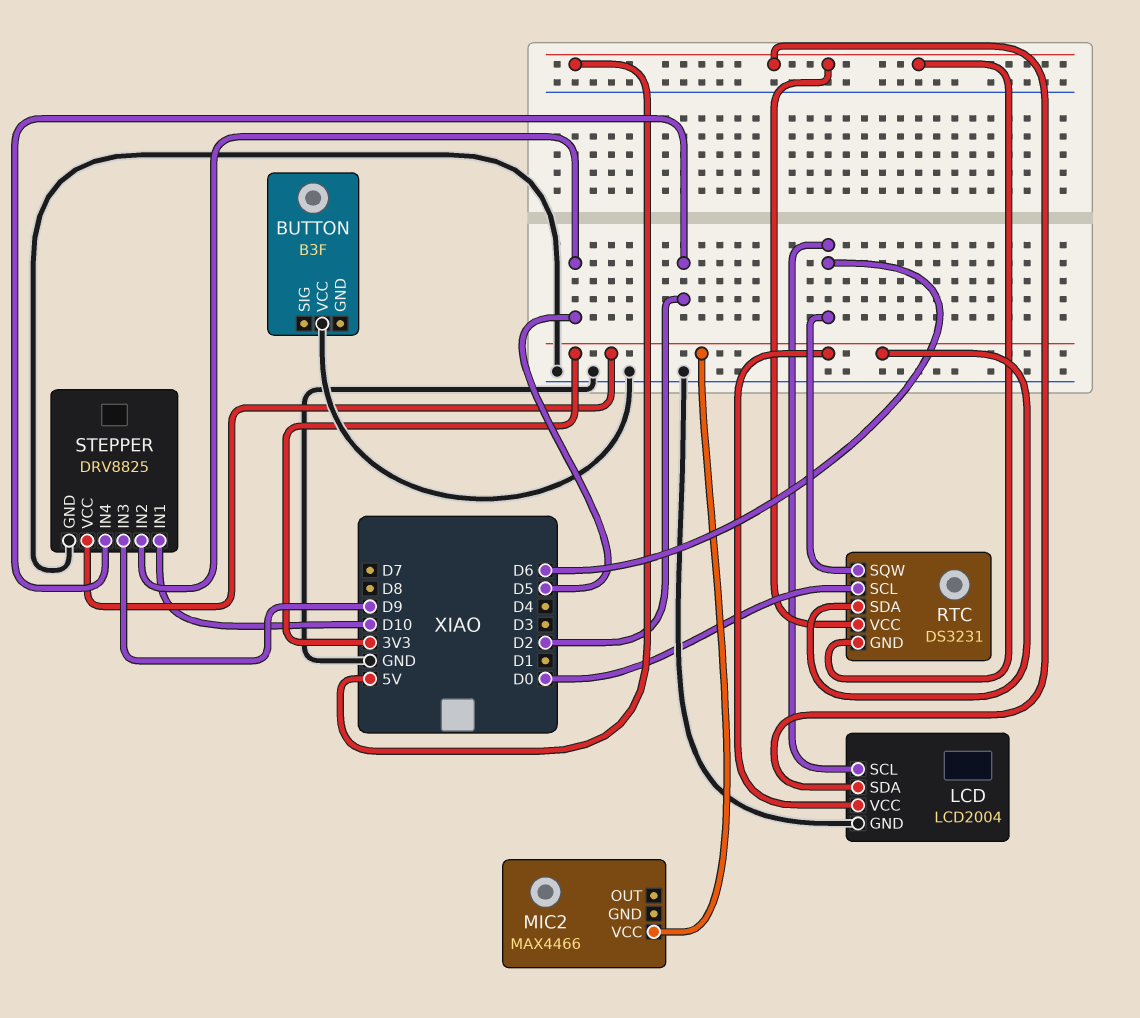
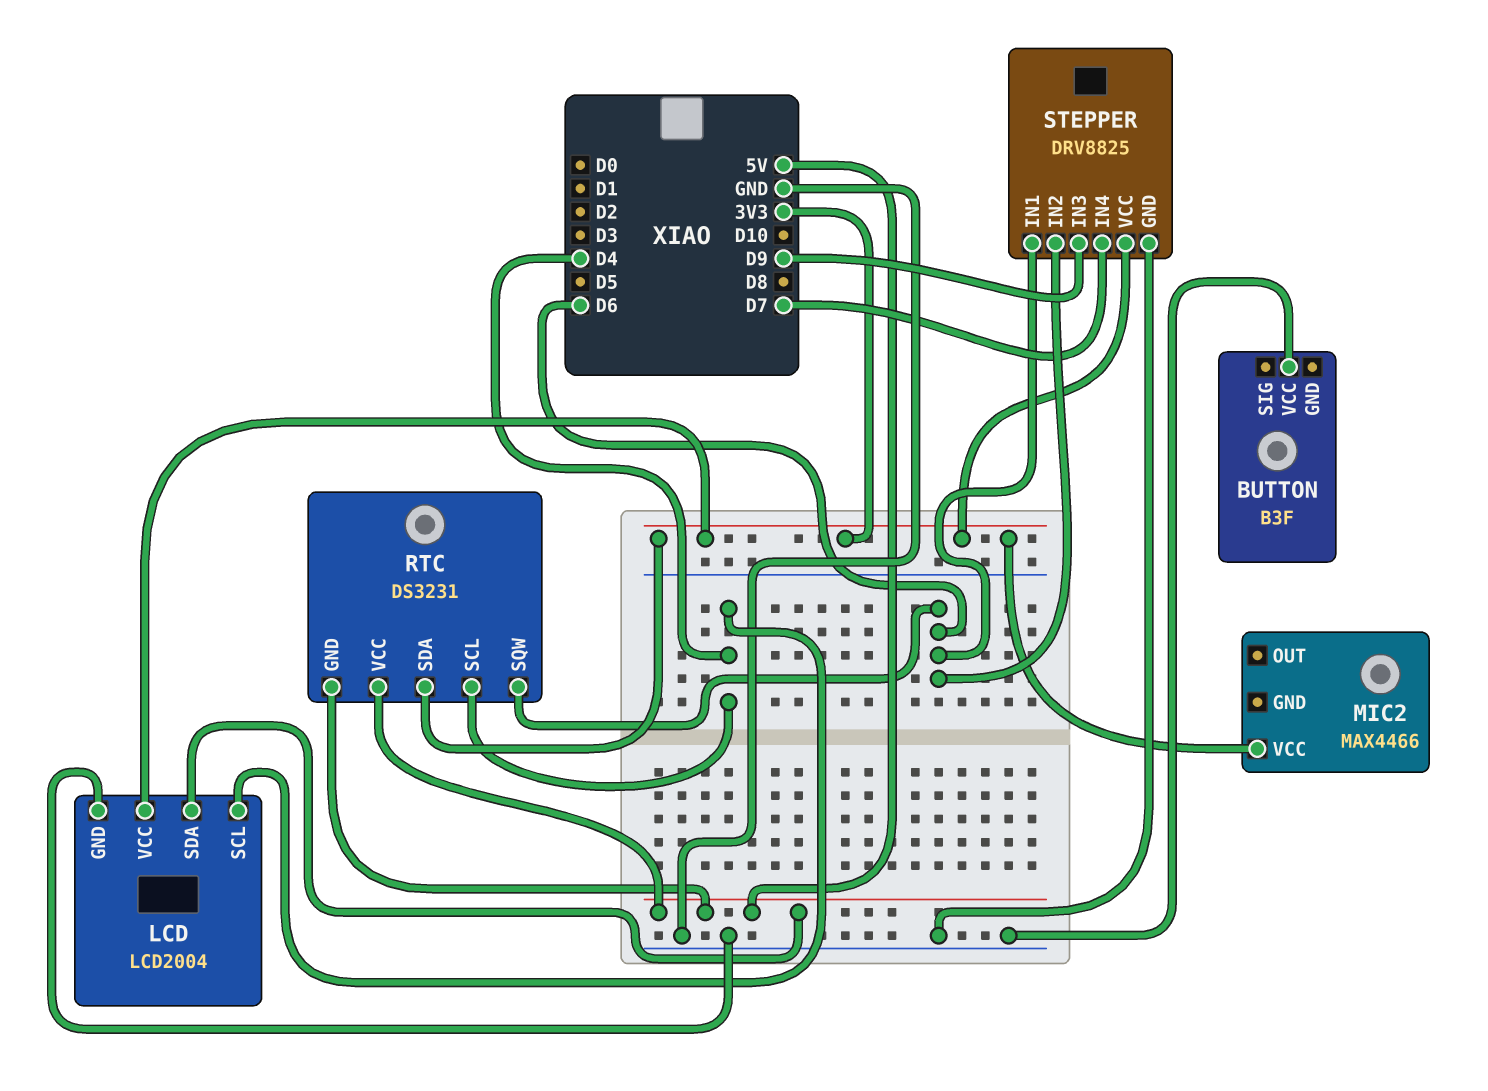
LCD pin SCL: D6 -> D4
RTC pin SCL: D0 -> D4
STEPPER pin IN1: D10 -> D6
STEPPER pin IN2: D5 -> D6
STEPPER pin IN4: D2 -> D7

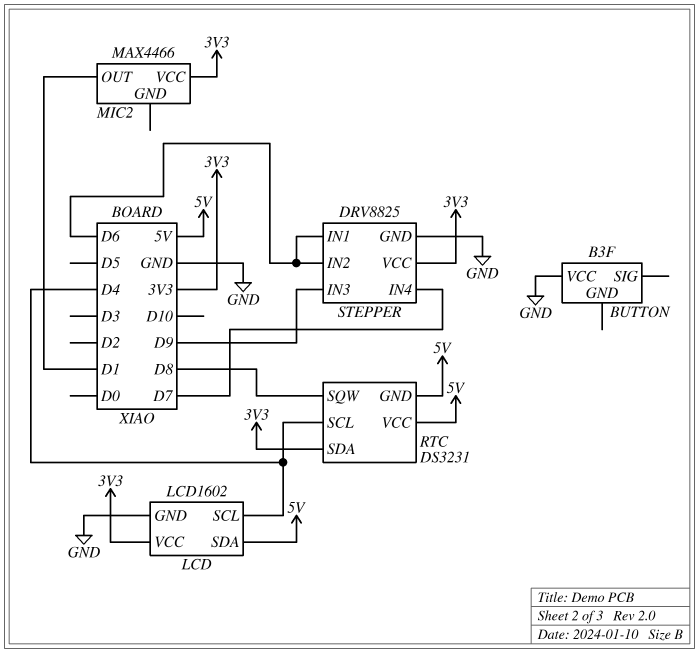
LCD: LCD2004 -> LCD1602
MIC2 pin OUT: none -> D1
RTC pin SQW: D6 -> D8

